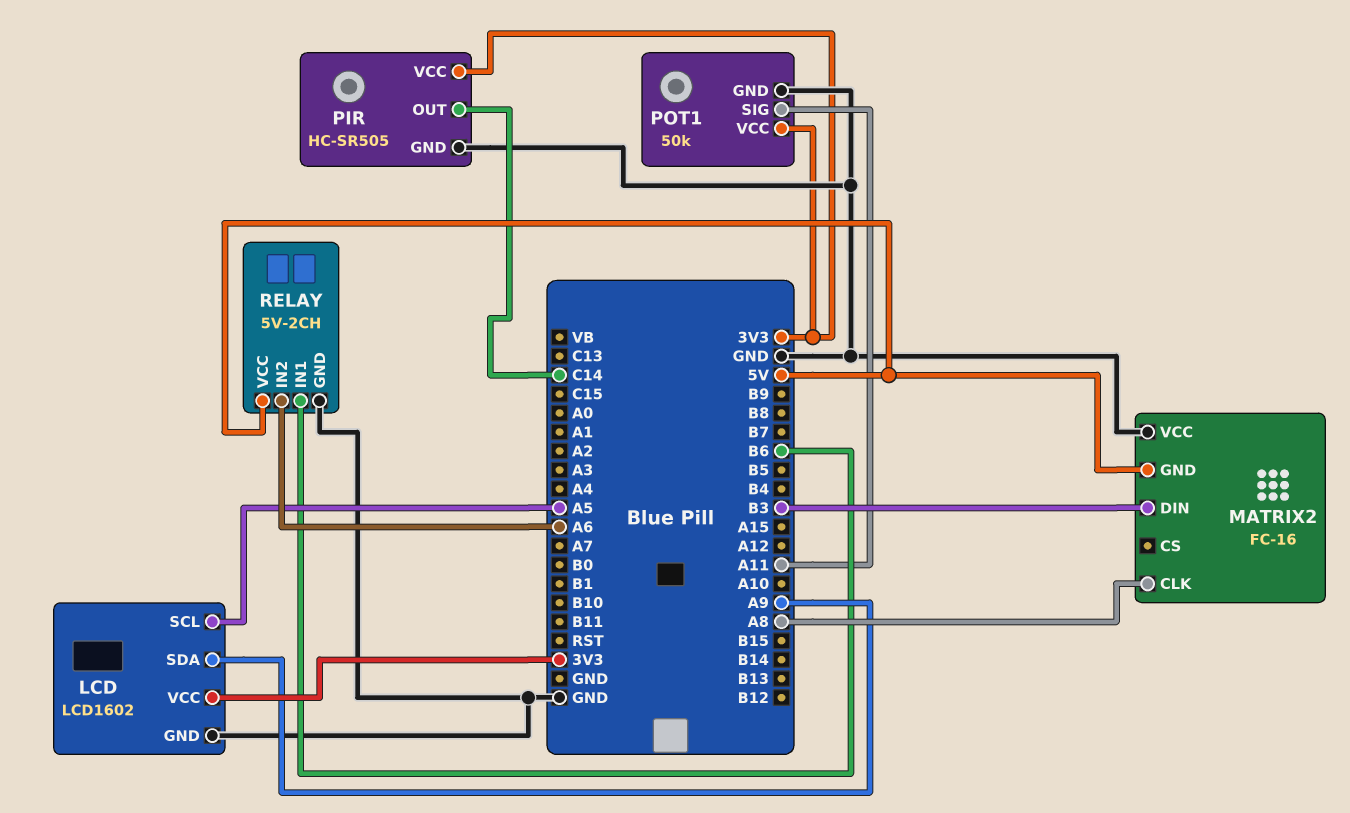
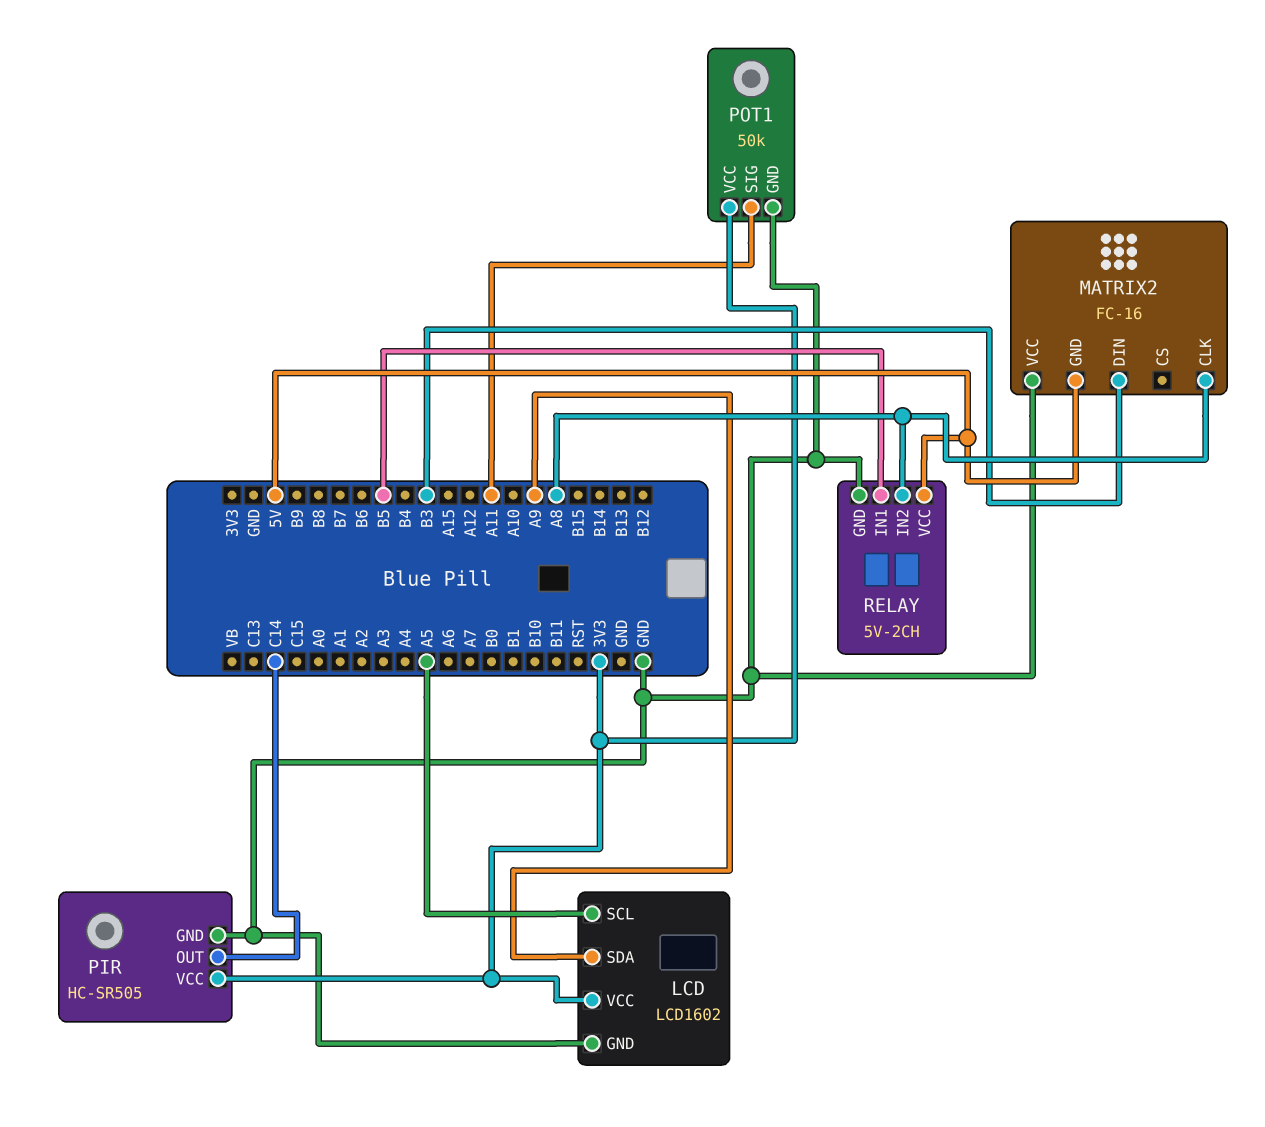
RELAY pin IN1: B6 -> B5
RELAY pin IN2: A6 -> A8

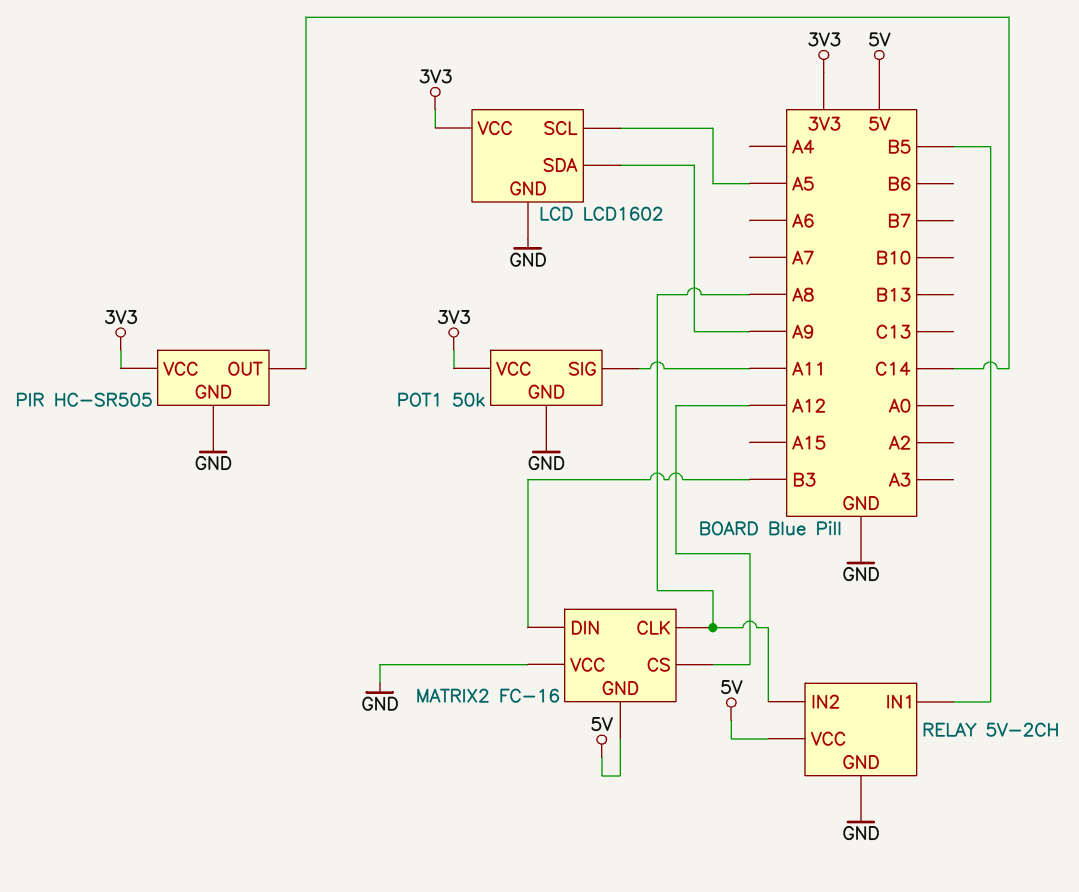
MATRIX2 pin CS: none -> A12

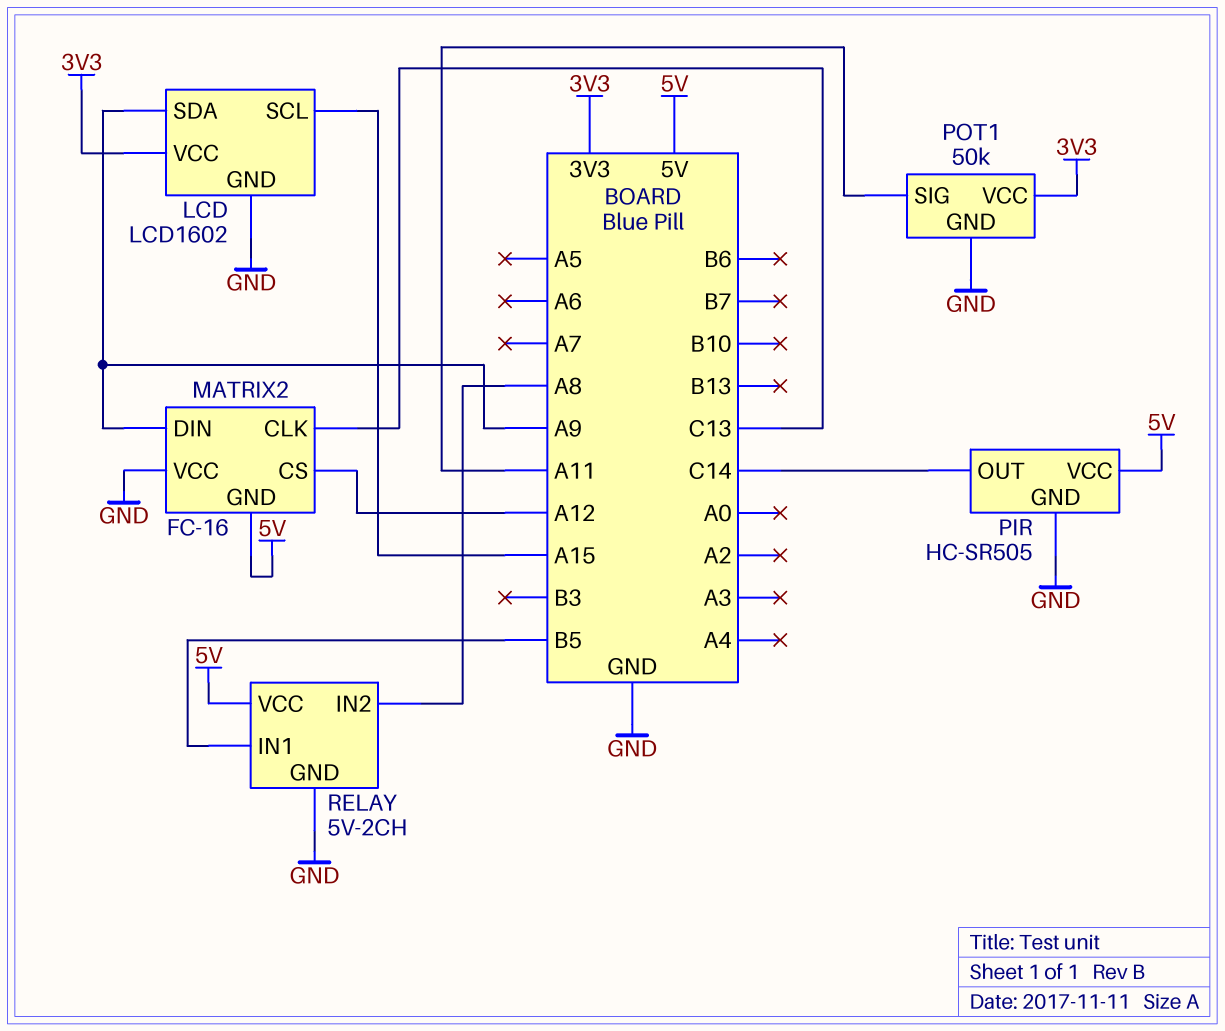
LCD pin SCL: A5 -> A15
MATRIX2 pin CLK: A8 -> C13
MATRIX2 pin DIN: B3 -> A9
PIR pin VCC: 3V3 -> 5V

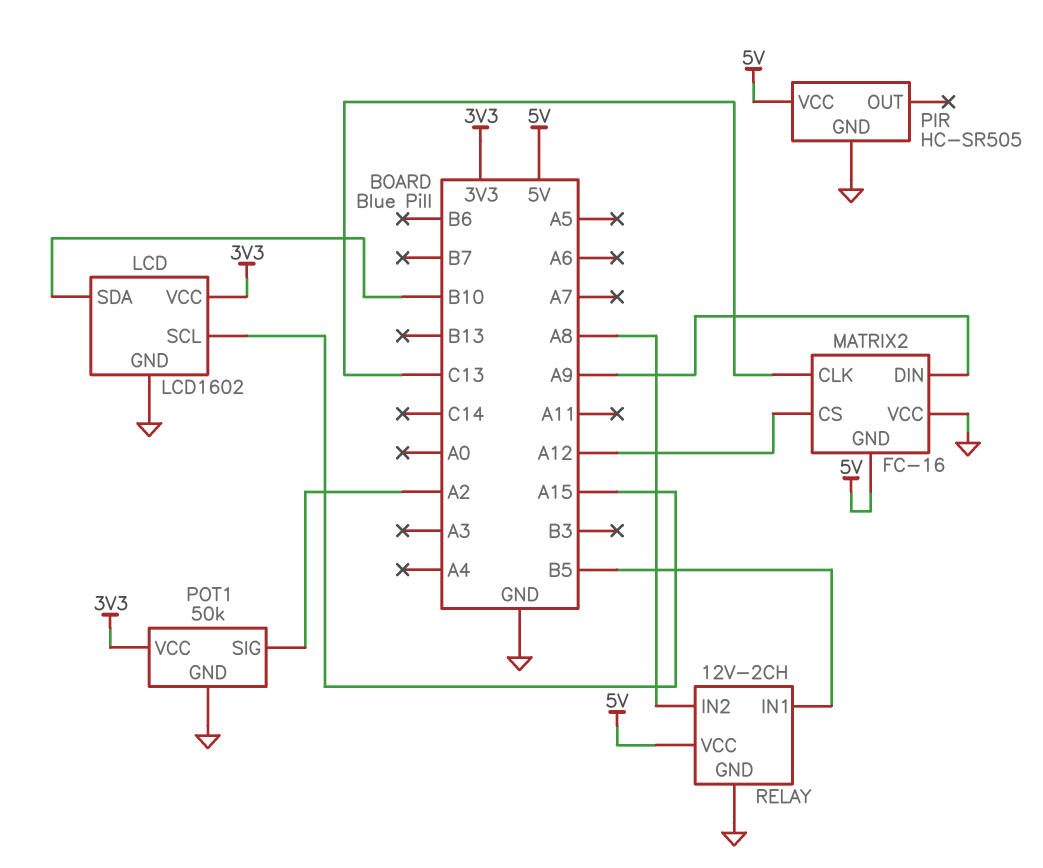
LCD pin SDA: A9 -> B10
PIR pin OUT: C14 -> none
POT1 pin SIG: A11 -> A2
RELAY: 5V-2CH -> 12V-2CH

